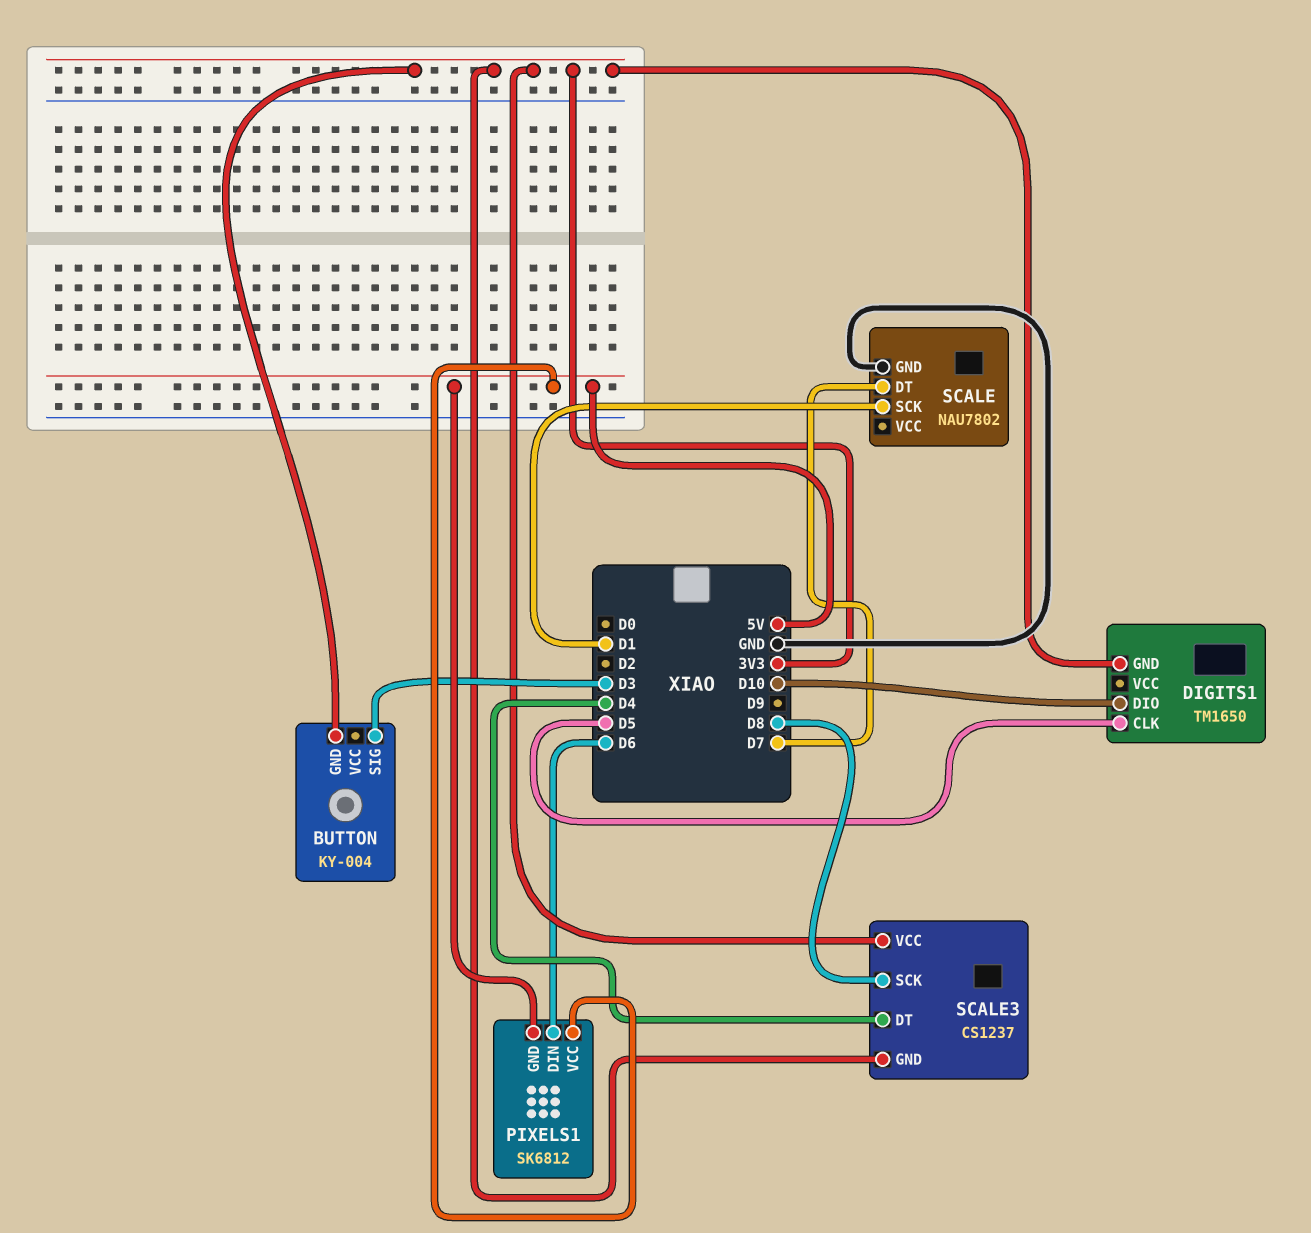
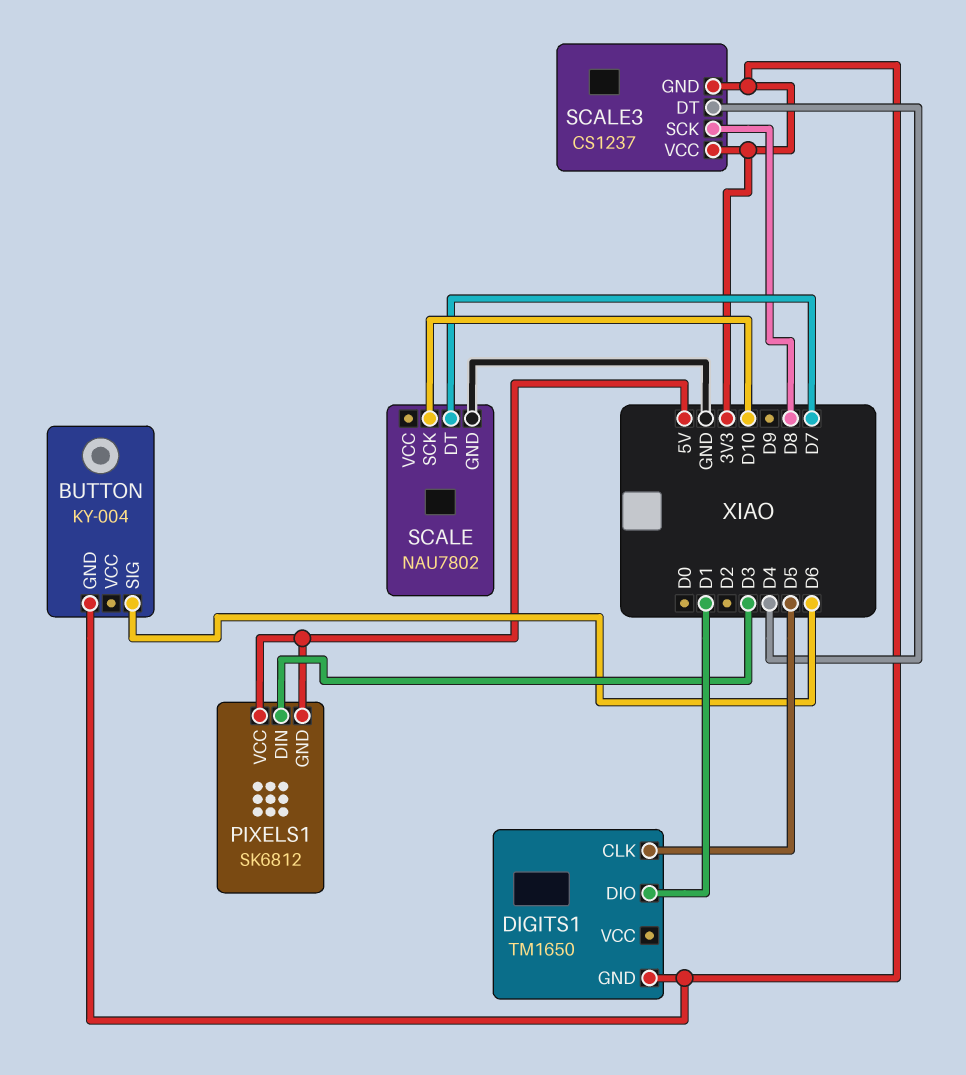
BUTTON pin SIG: D3 -> D6
DIGITS1 pin DIO: D10 -> D1
PIXELS1 pin DIN: D6 -> D3
SCALE pin SCK: D1 -> D10

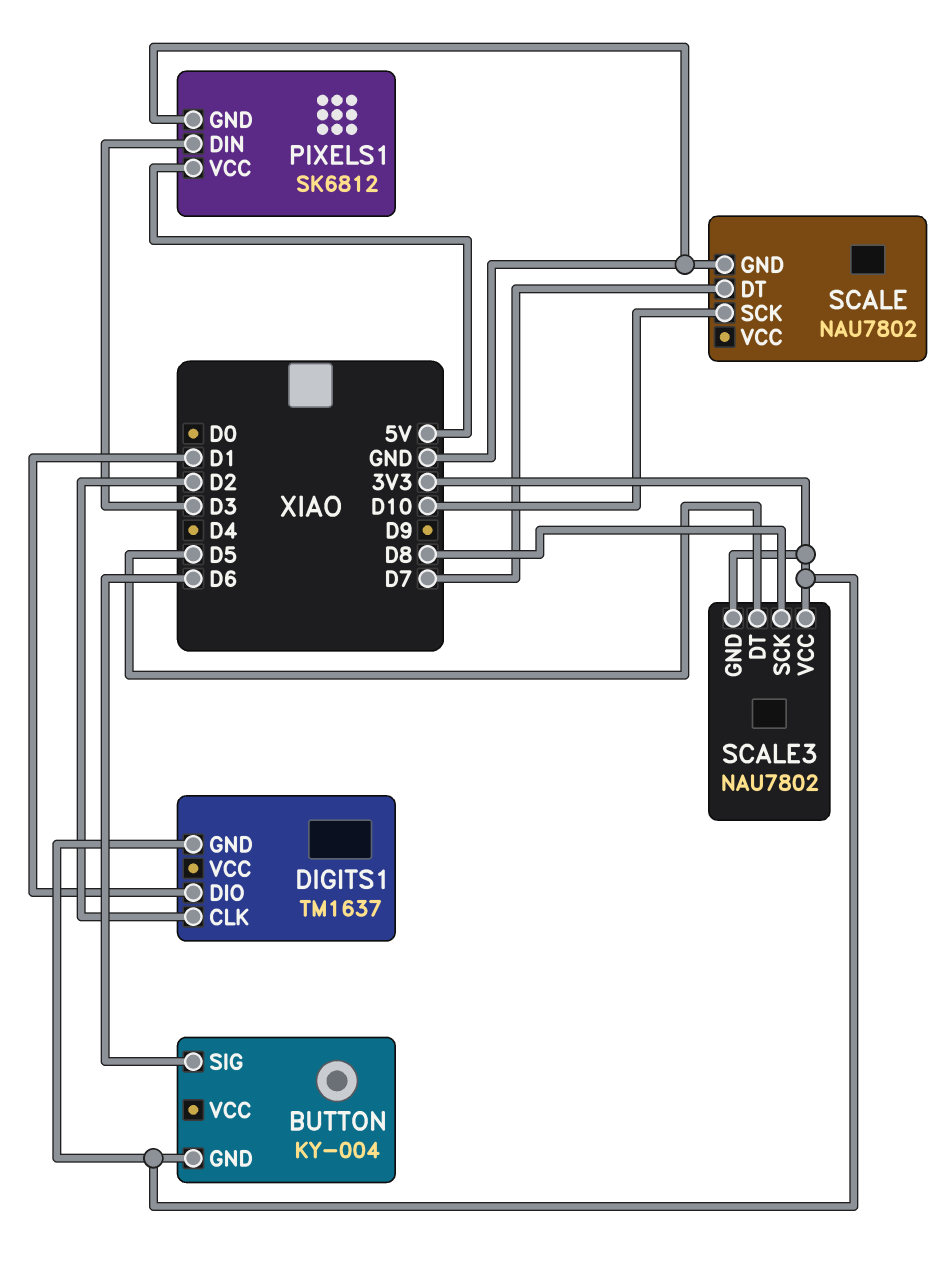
DIGITS1: TM1650 -> TM1637
DIGITS1 pin CLK: D5 -> D2
PIXELS1 pin GND: 5V -> GND
SCALE3: CS1237 -> NAU7802
SCALE3 pin DT: D4 -> D5

